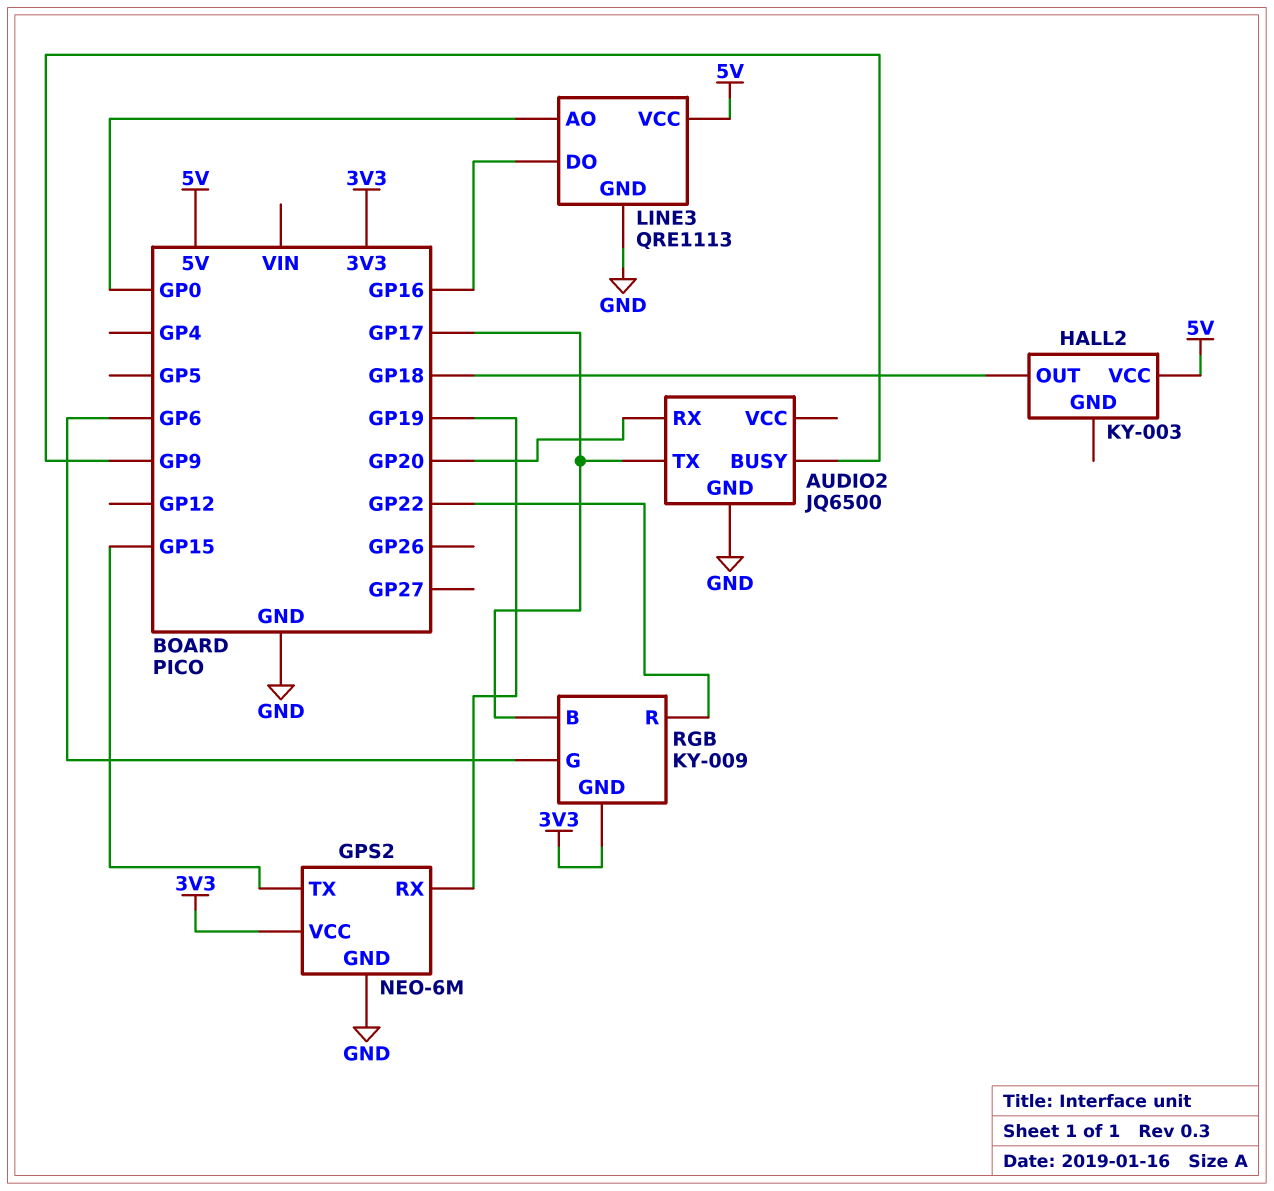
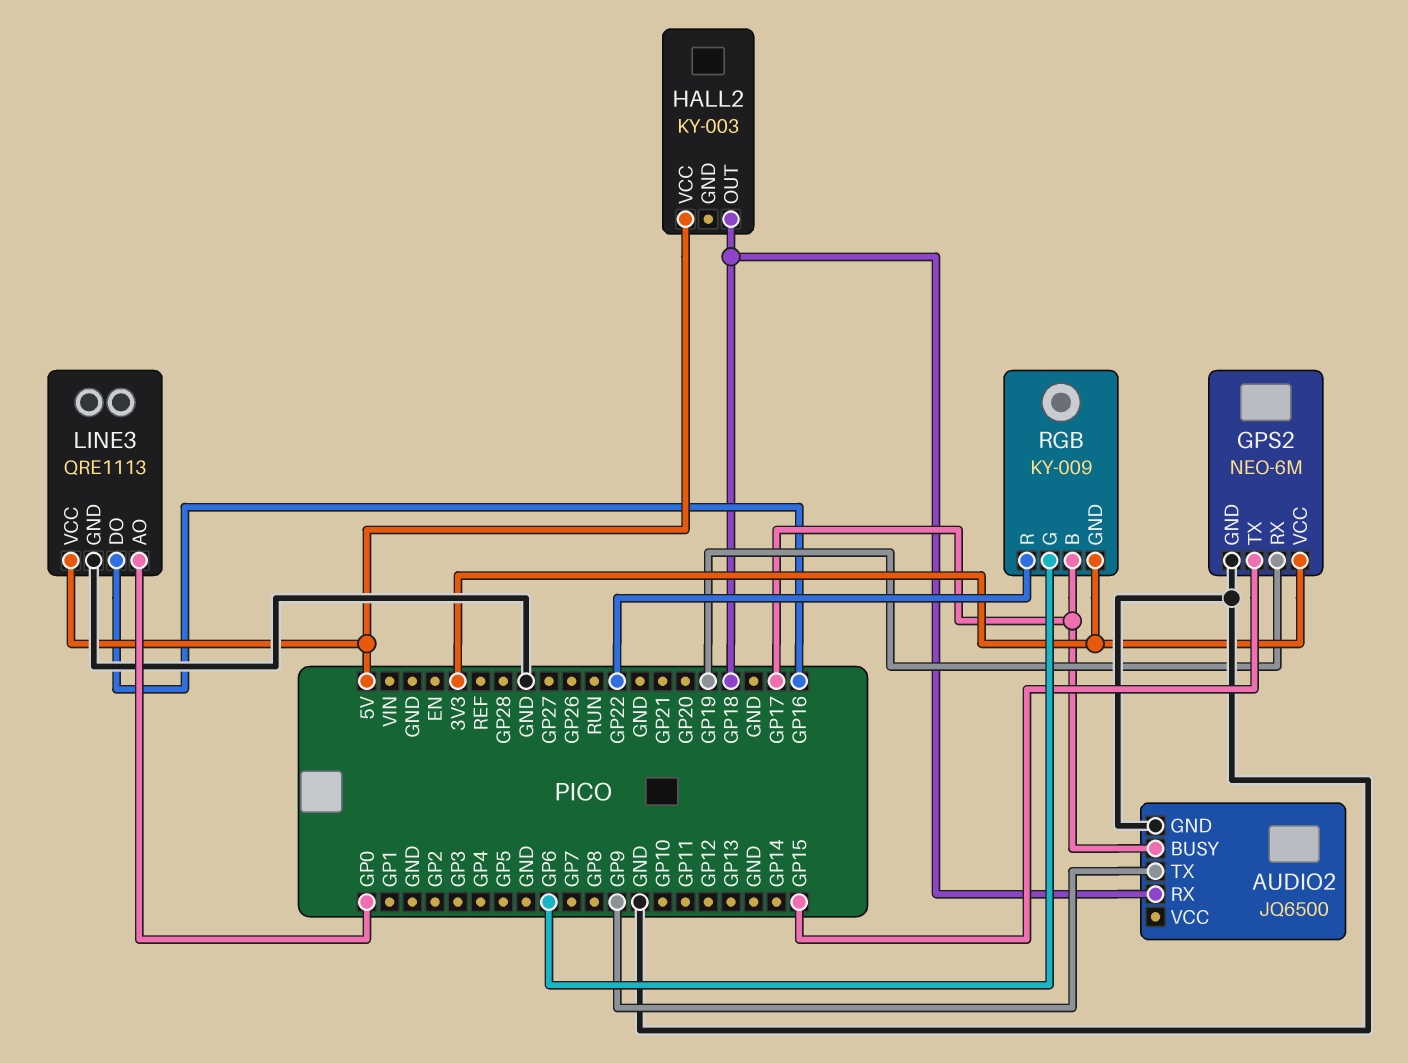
AUDIO2 pin BUSY: GP9 -> GP17
AUDIO2 pin RX: GP20 -> GP18
AUDIO2 pin TX: GP17 -> GP9

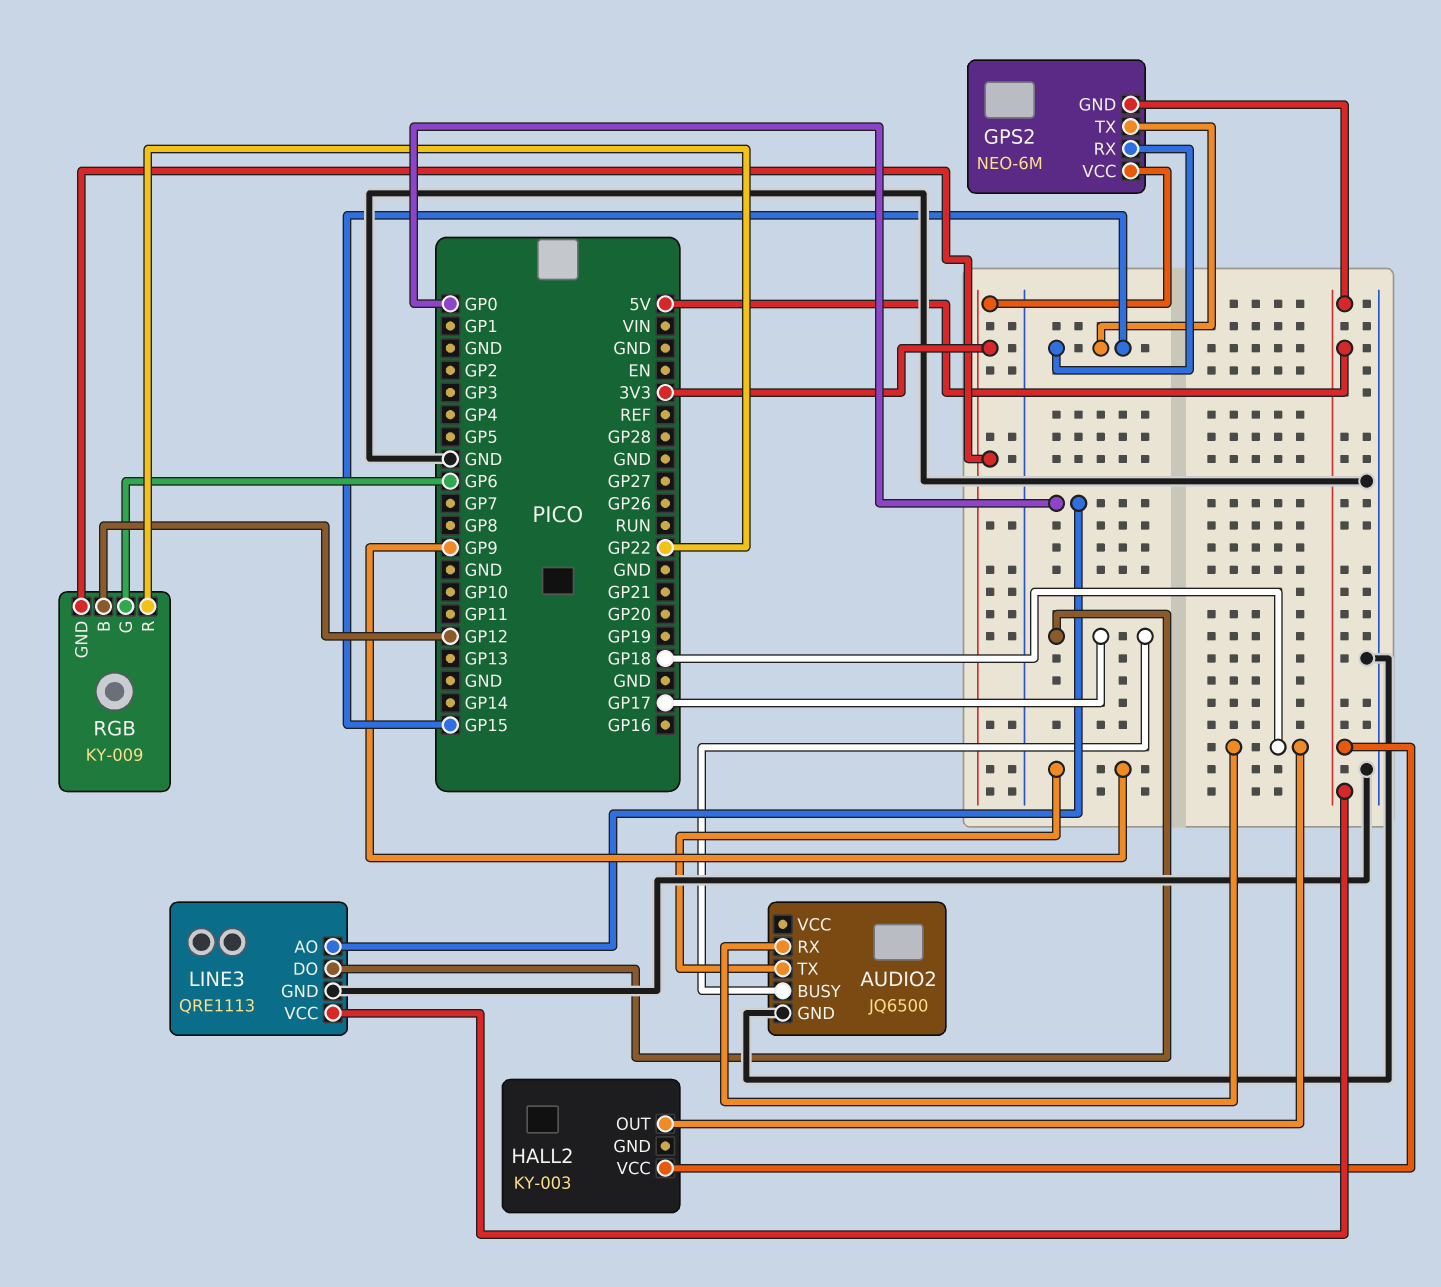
GPS2 pin GND: GND -> 5V
GPS2 pin RX: GP19 -> GP15
LINE3 pin DO: GP16 -> GP17
RGB pin B: GP17 -> GP12

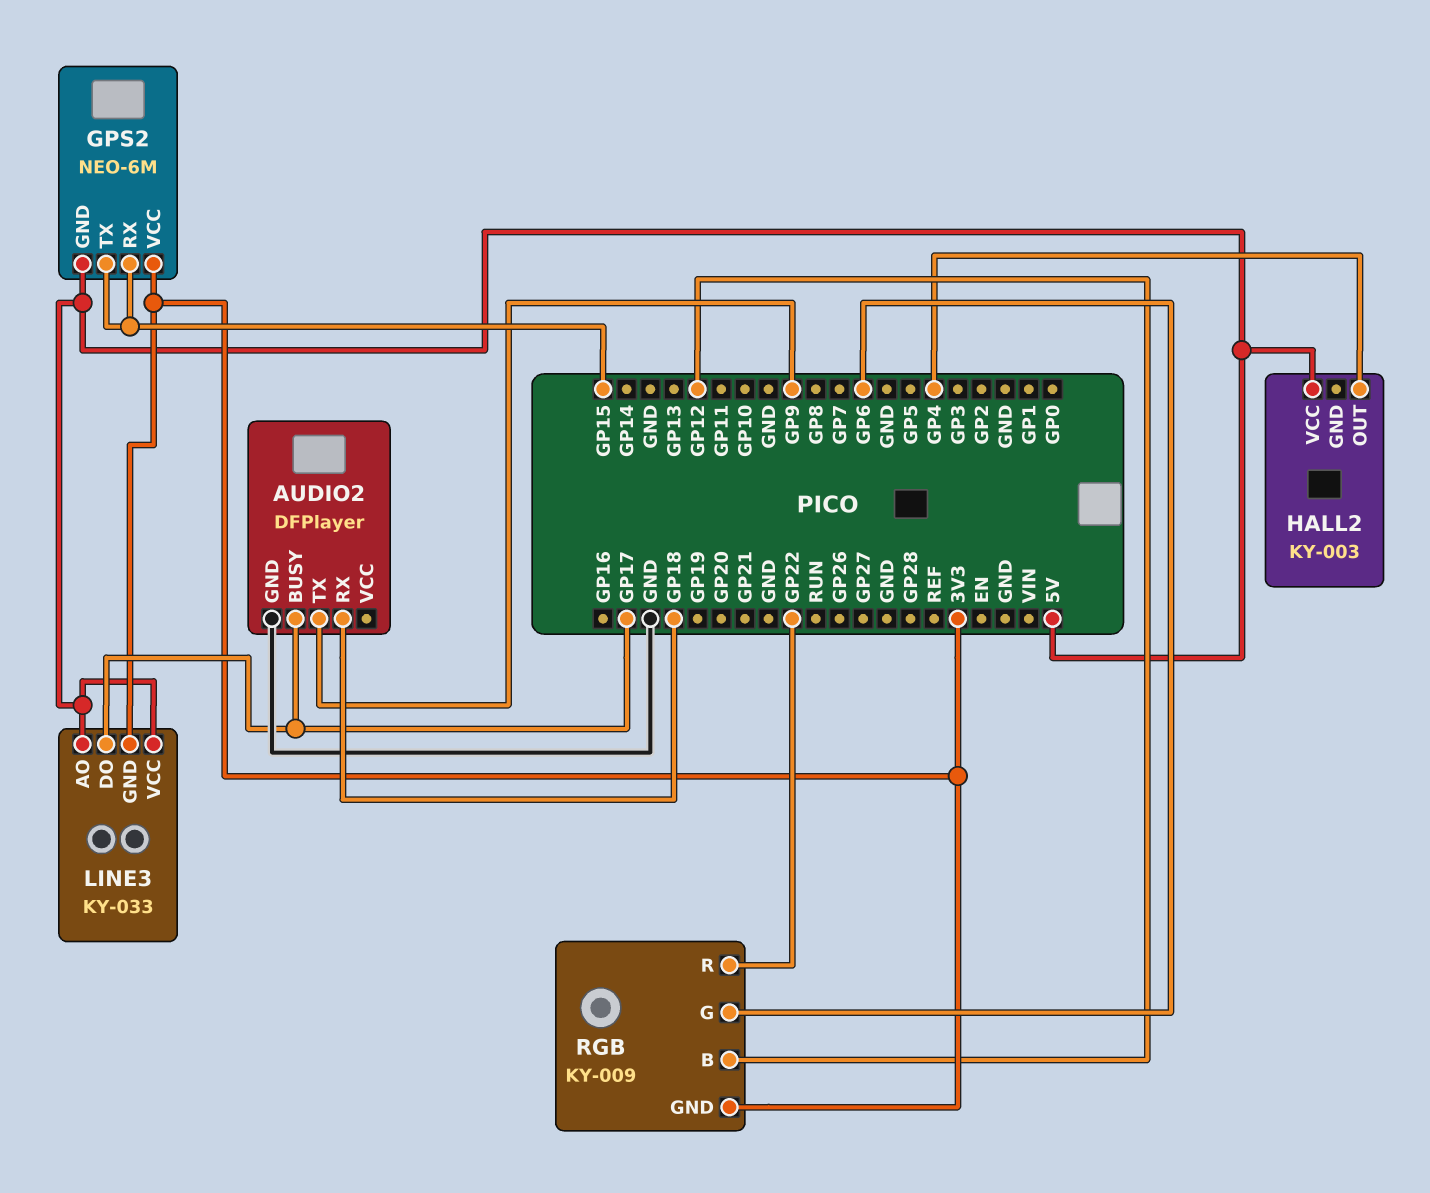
AUDIO2: JQ6500 -> DFPlayer
HALL2 pin OUT: GP18 -> GP4
LINE3: QRE1113 -> KY-033
LINE3 pin AO: GP0 -> 5V
LINE3 pin GND: GND -> 3V3

